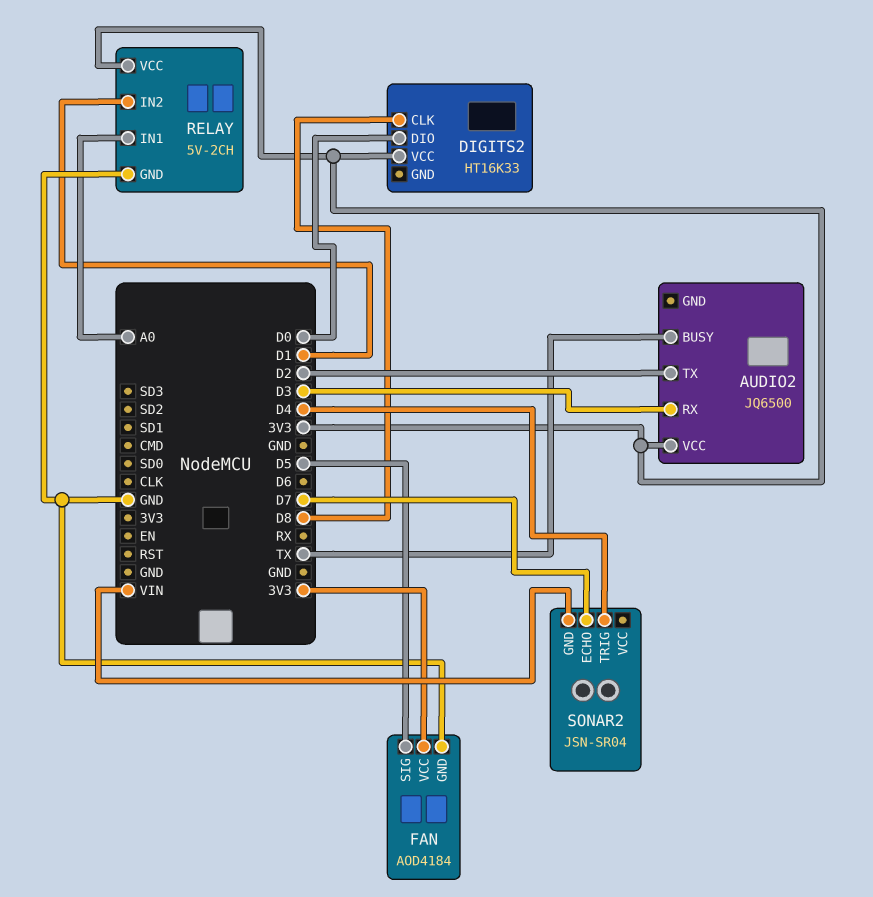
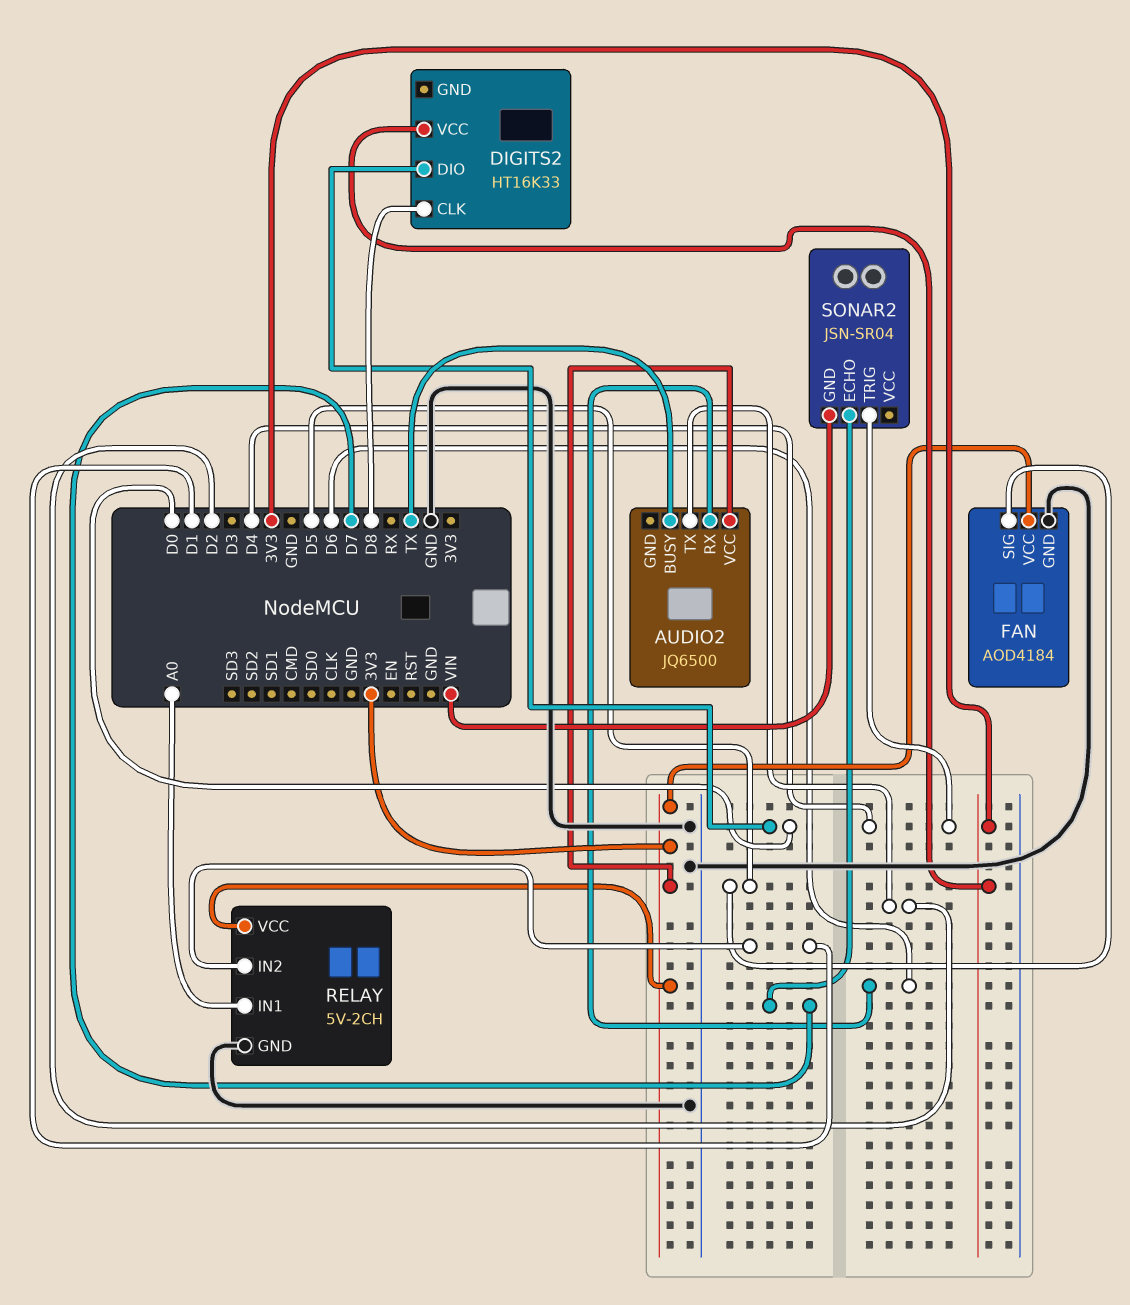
AUDIO2 pin RX: D3 -> D6

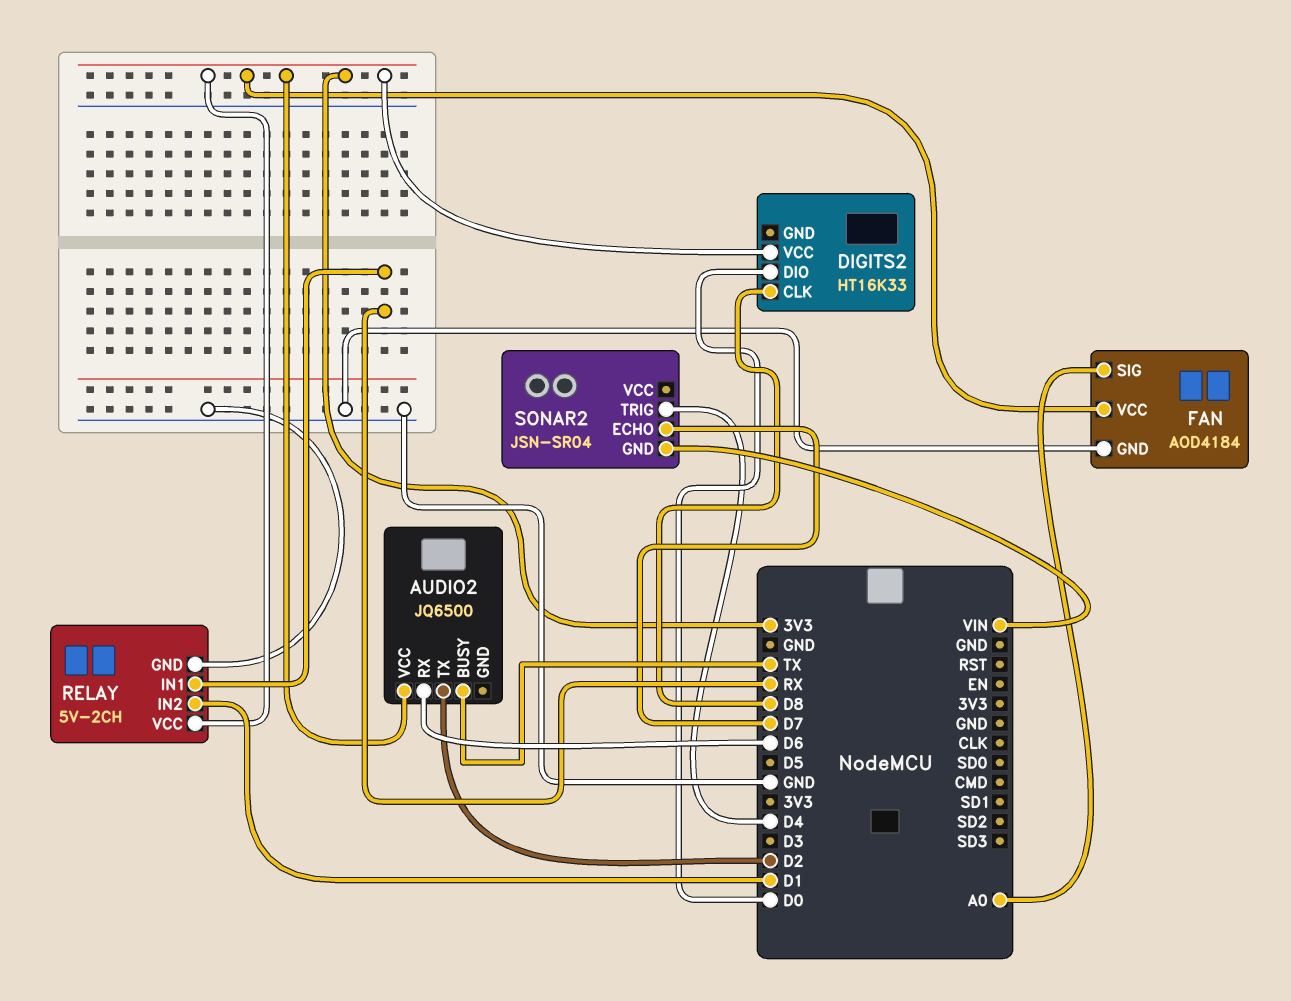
FAN pin SIG: D5 -> A0
RELAY pin IN1: A0 -> RX

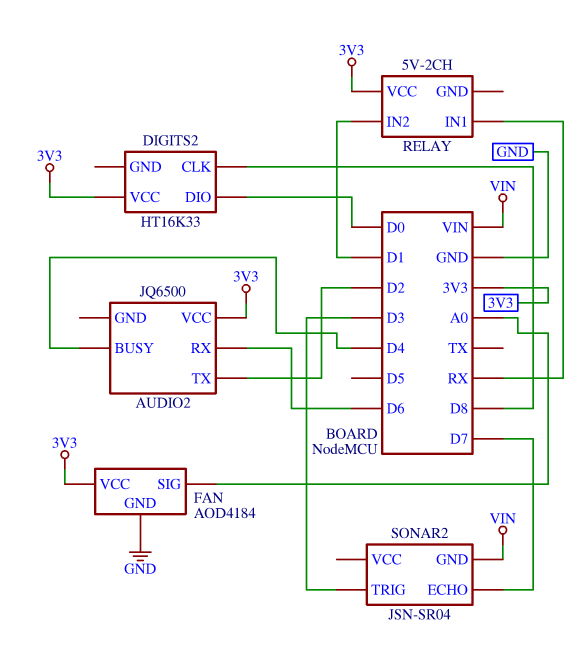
AUDIO2 pin BUSY: TX -> D4
RELAY pin GND: GND -> none
SONAR2 pin TRIG: D4 -> D3

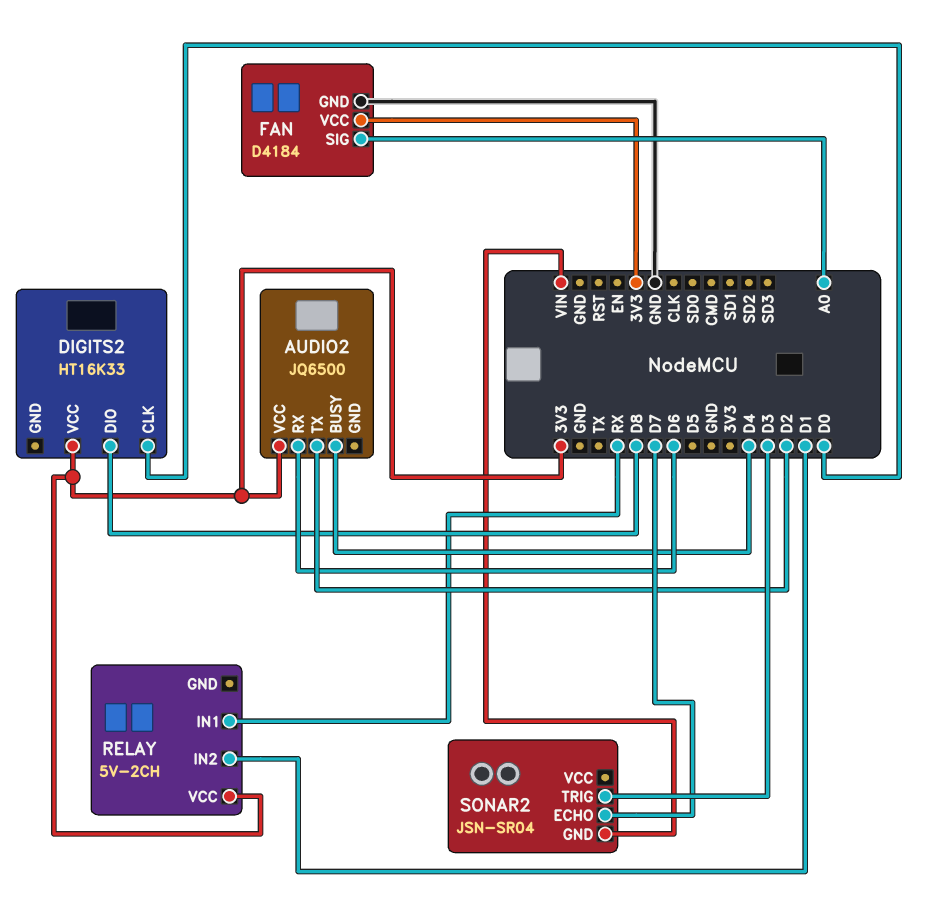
DIGITS2 pin CLK: D8 -> D0
DIGITS2 pin DIO: D0 -> D8
FAN: AOD4184 -> D4184

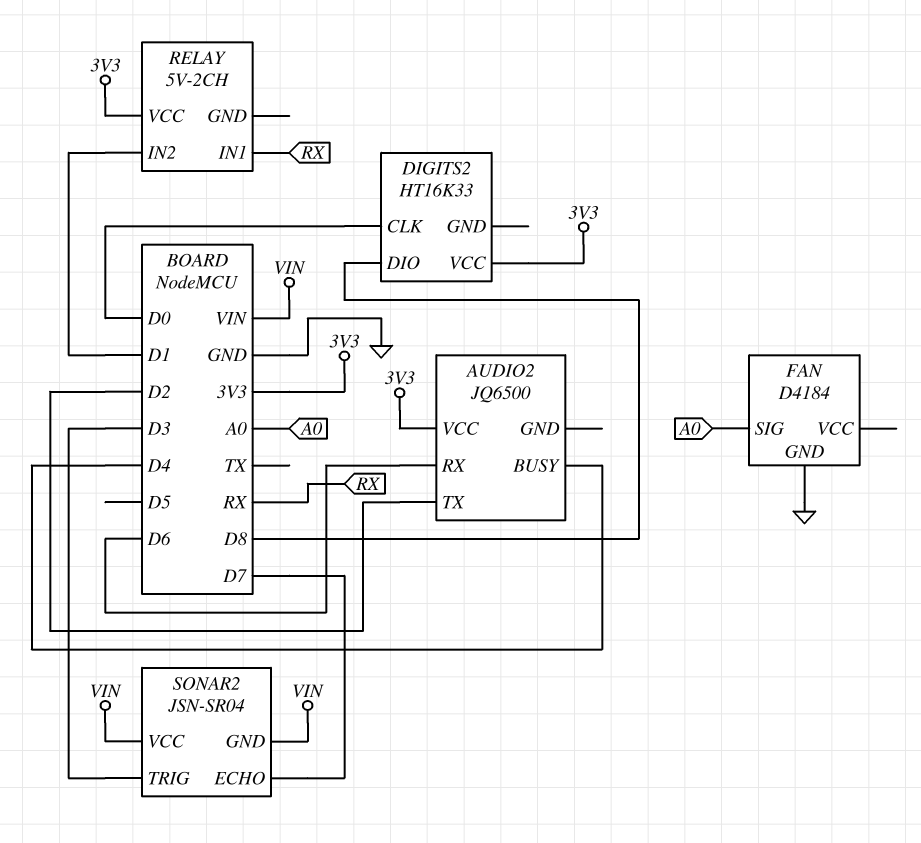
FAN pin VCC: 3V3 -> none
SONAR2 pin VCC: none -> VIN

